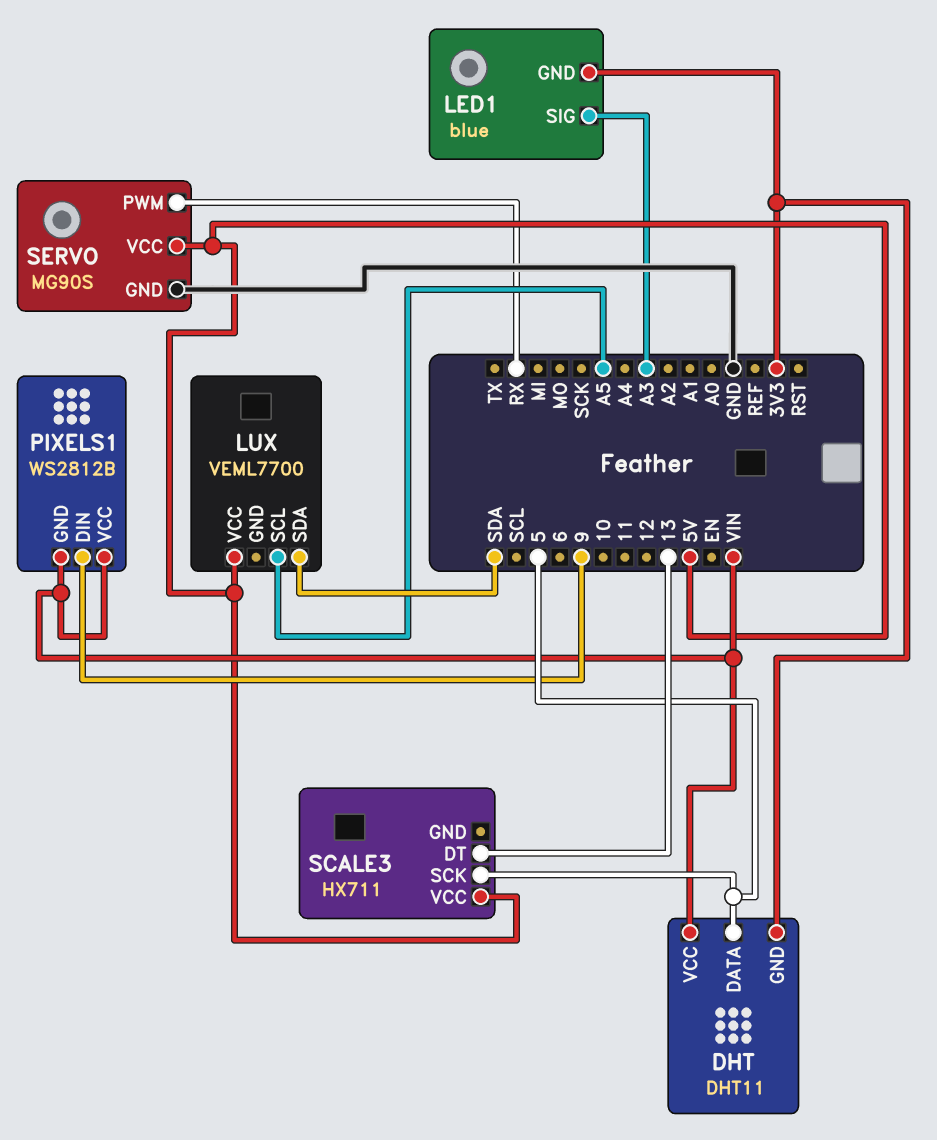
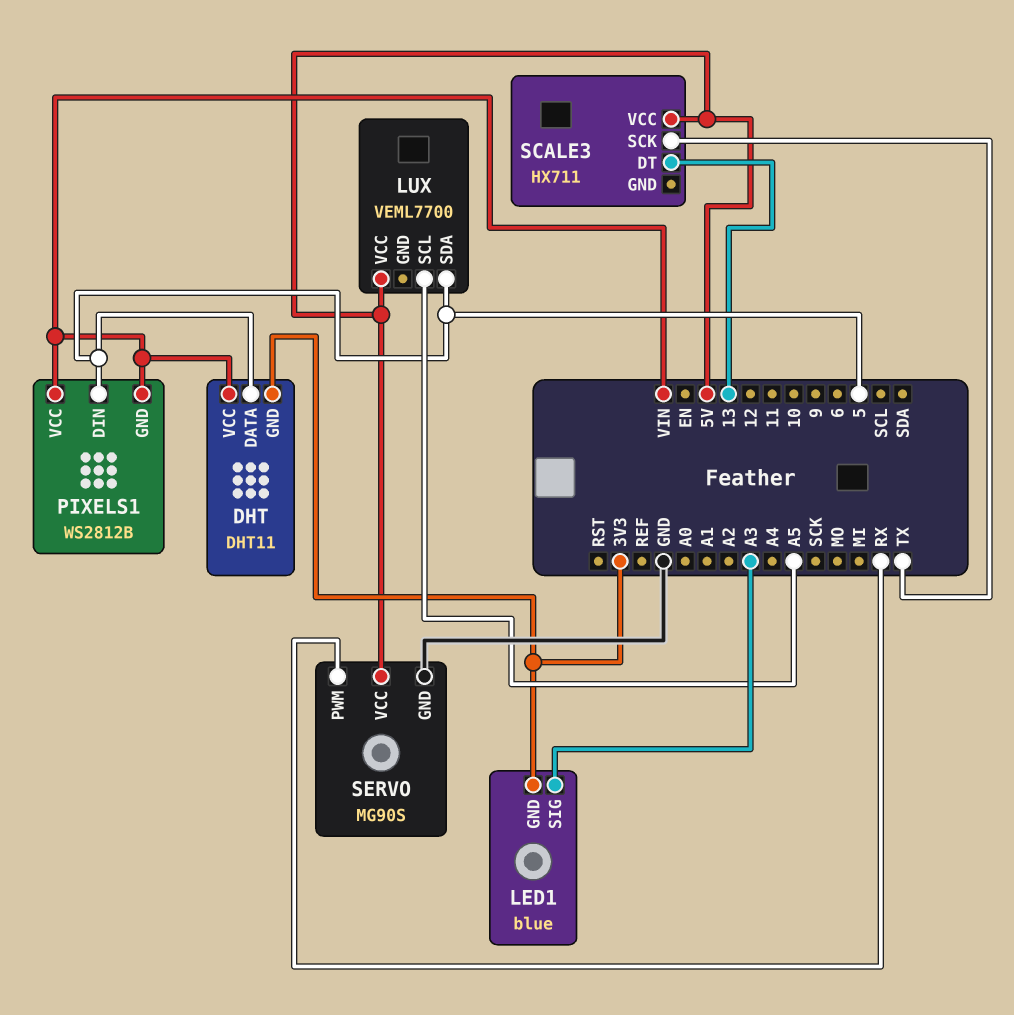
LUX pin SDA: SDA -> 5
PIXELS1 pin DIN: 9 -> 5
SCALE3 pin SCK: 5 -> TX

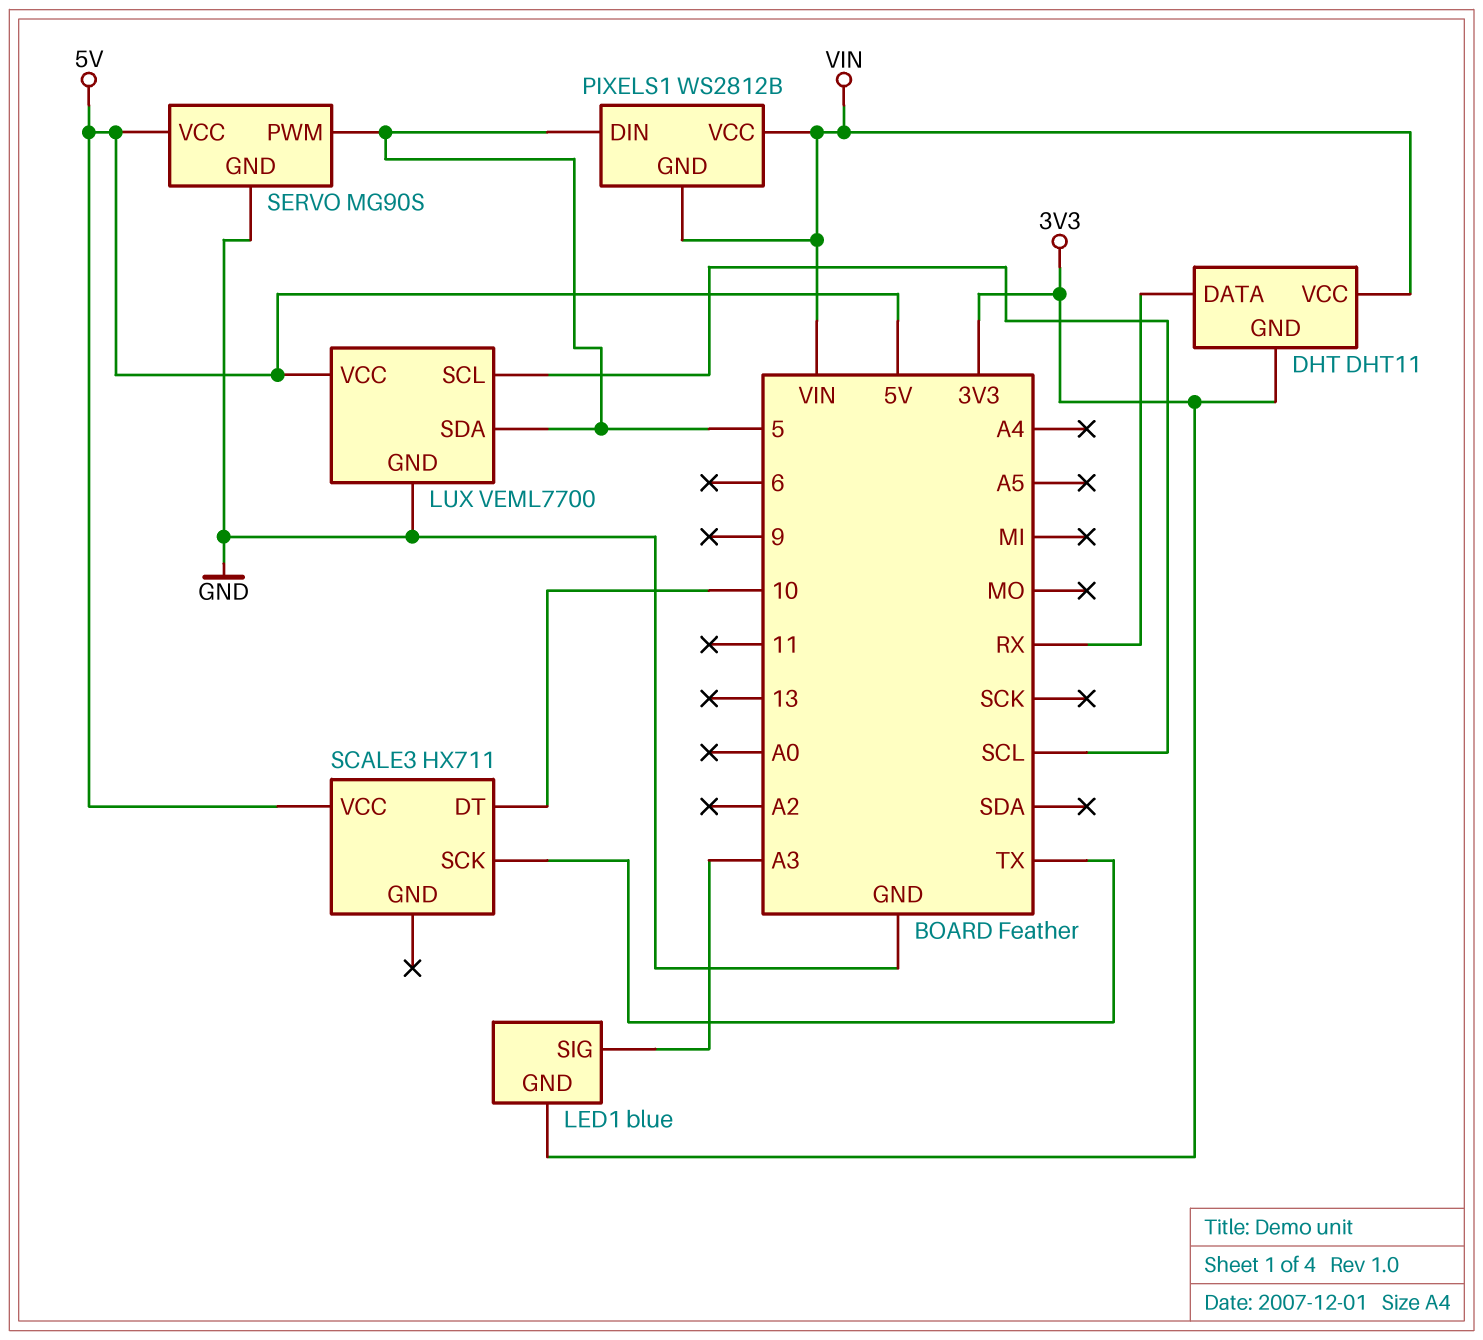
DHT pin DATA: 5 -> RX
LUX pin GND: none -> GND
LUX pin SCL: A5 -> SCL
SCALE3 pin DT: 13 -> 10
SERVO pin PWM: RX -> 5

